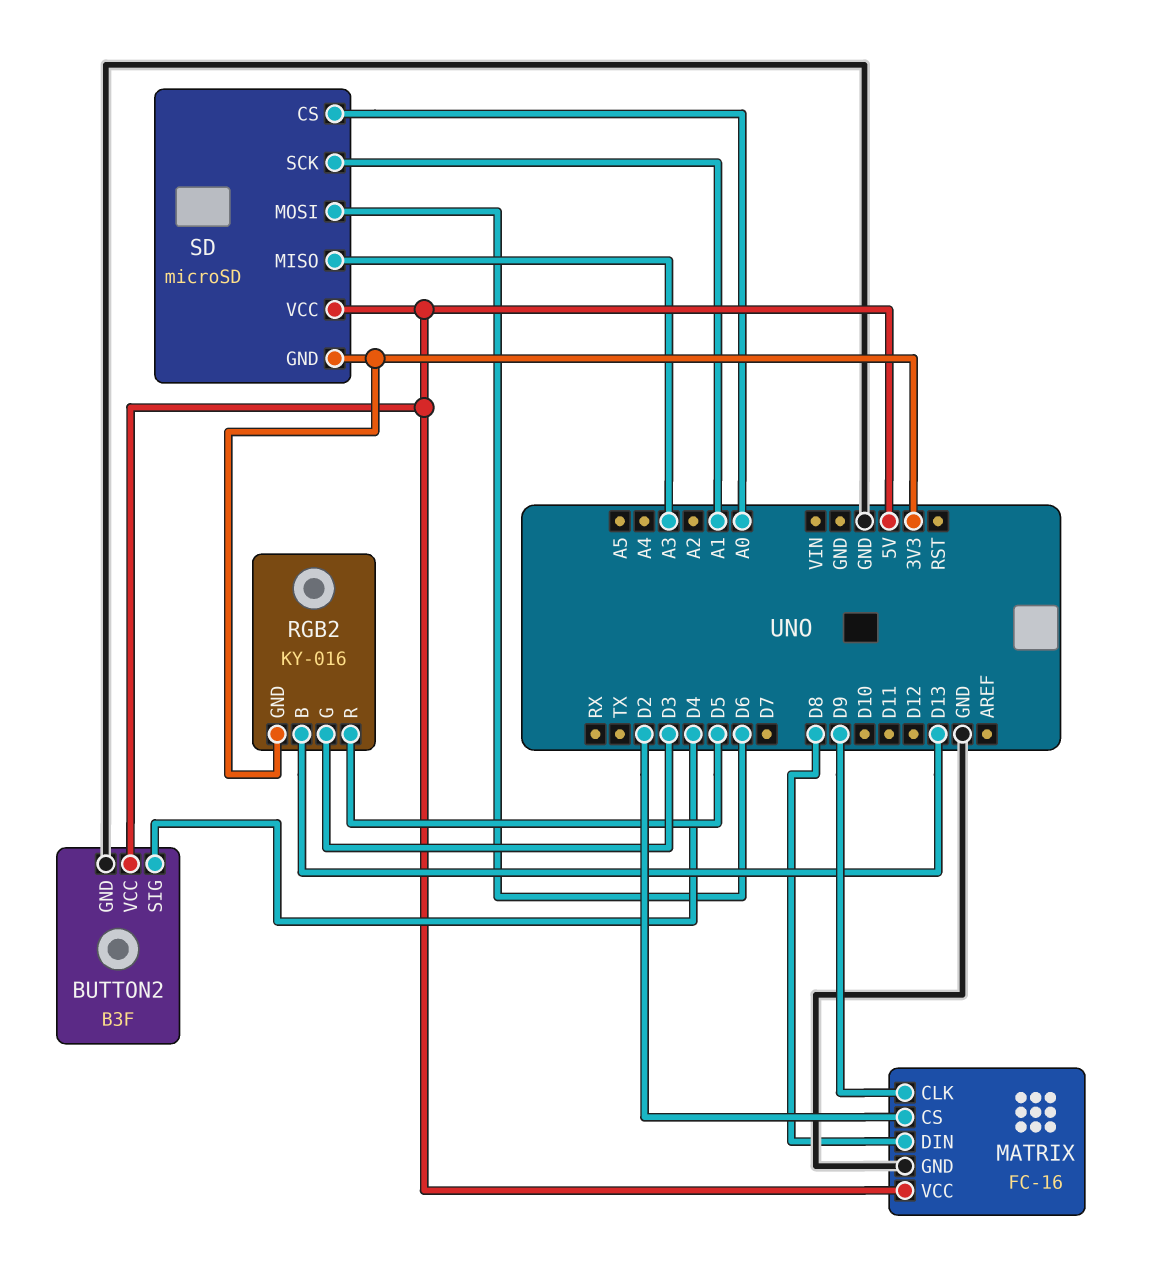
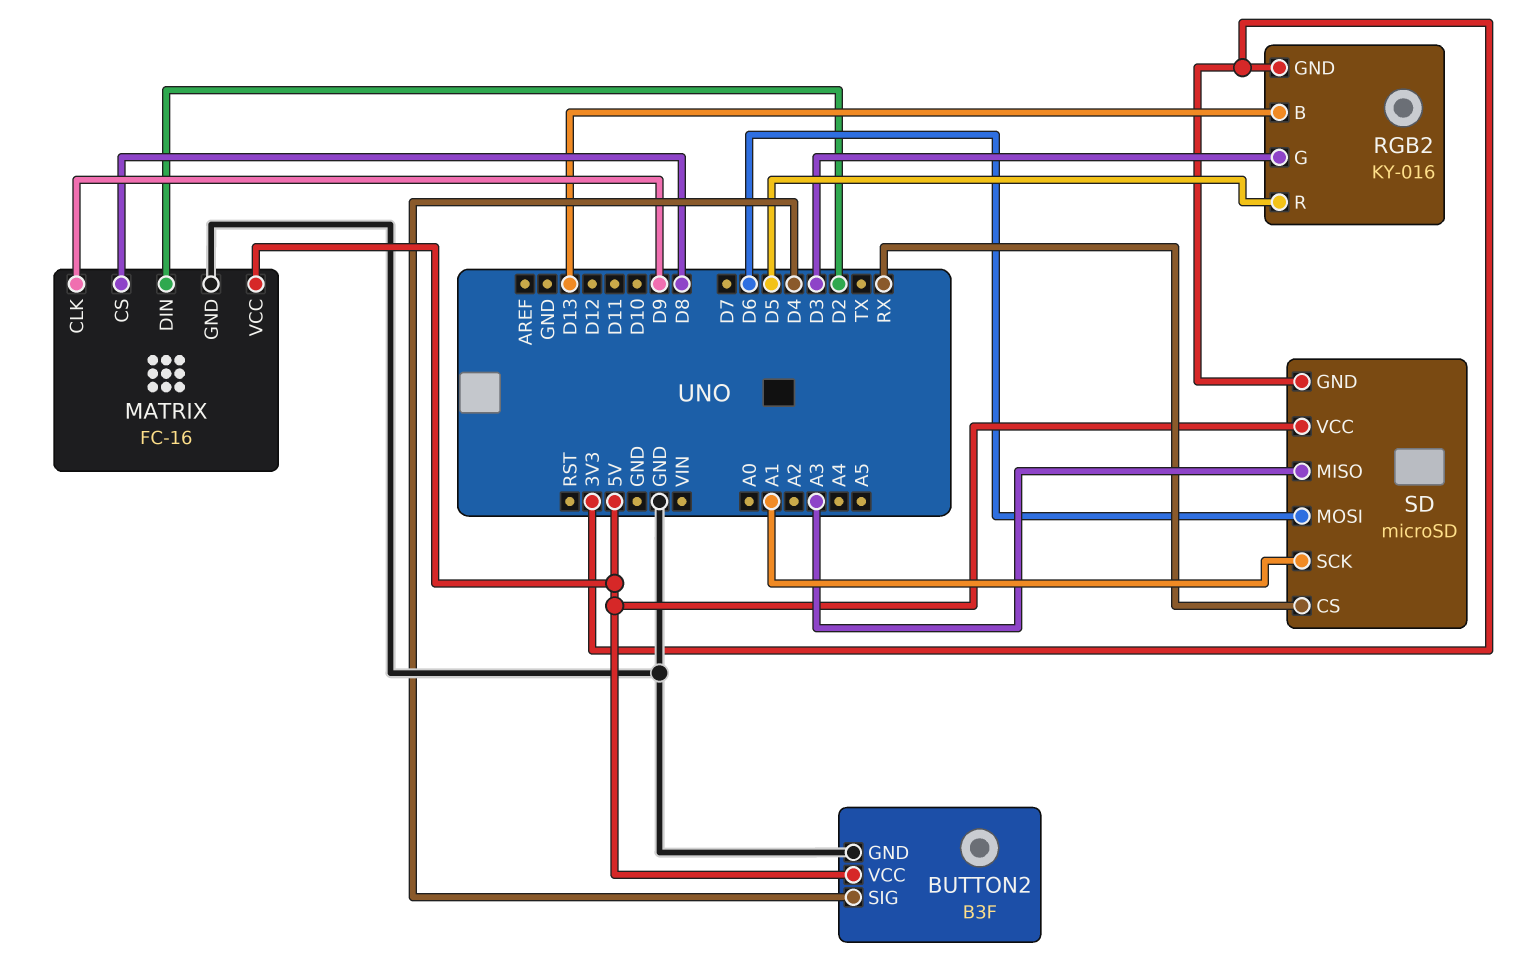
MATRIX pin CS: D2 -> D8
MATRIX pin DIN: D8 -> D2
SD pin CS: A0 -> RX

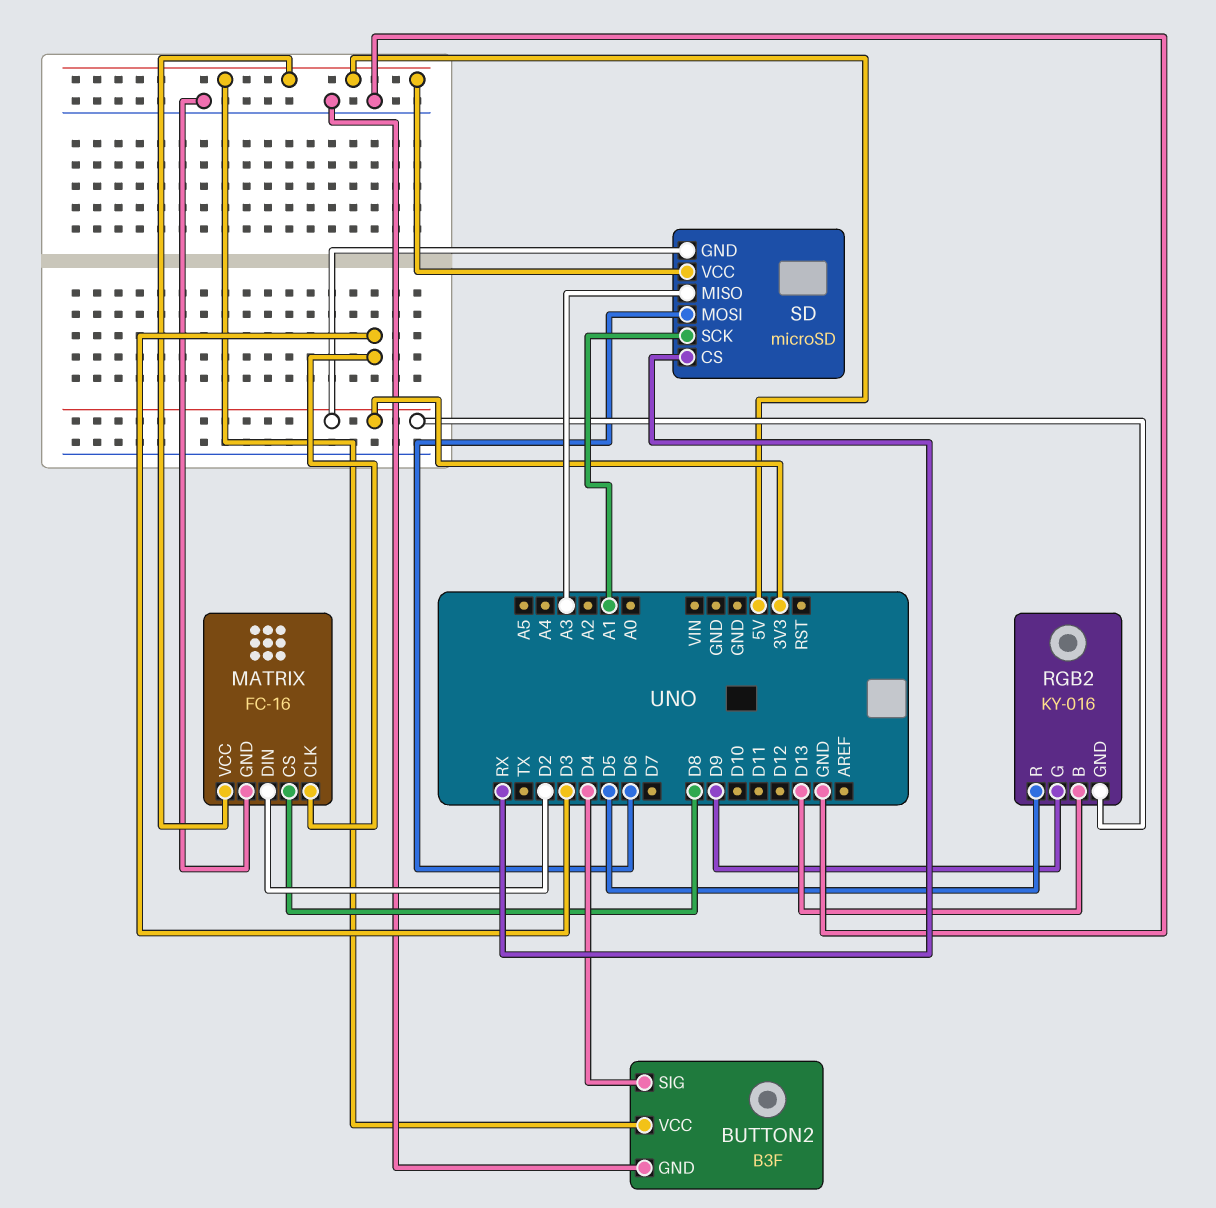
MATRIX pin CLK: D9 -> D3
RGB2 pin G: D3 -> D9

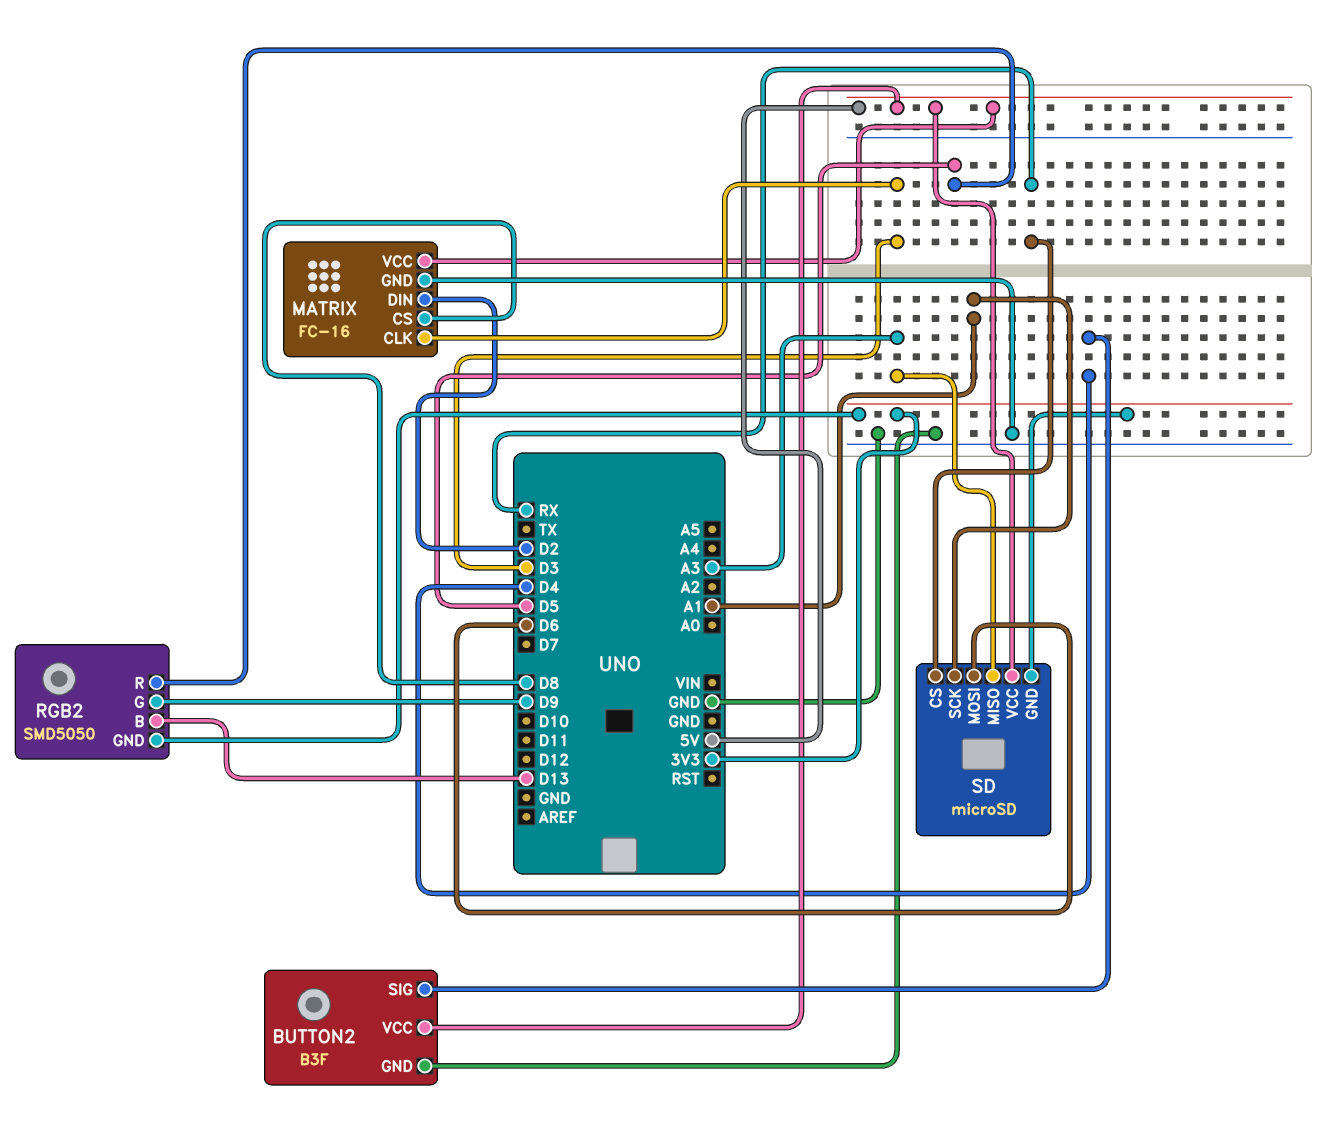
RGB2: KY-016 -> SMD5050

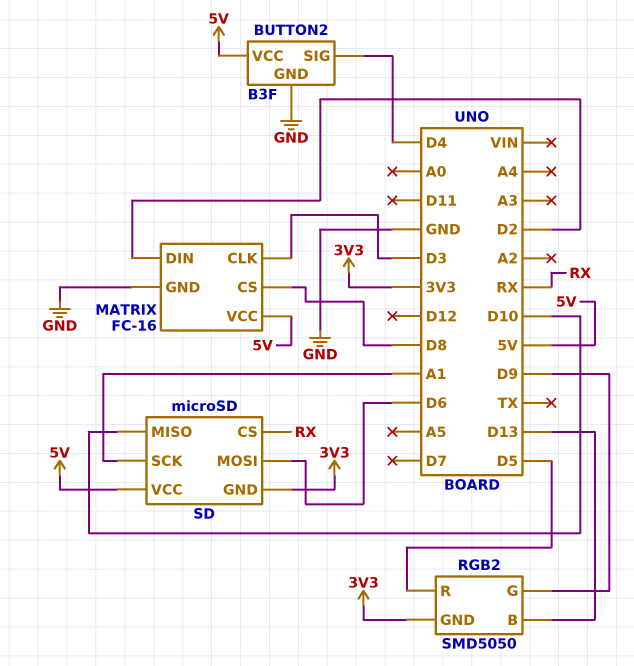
SD pin MISO: A3 -> D10

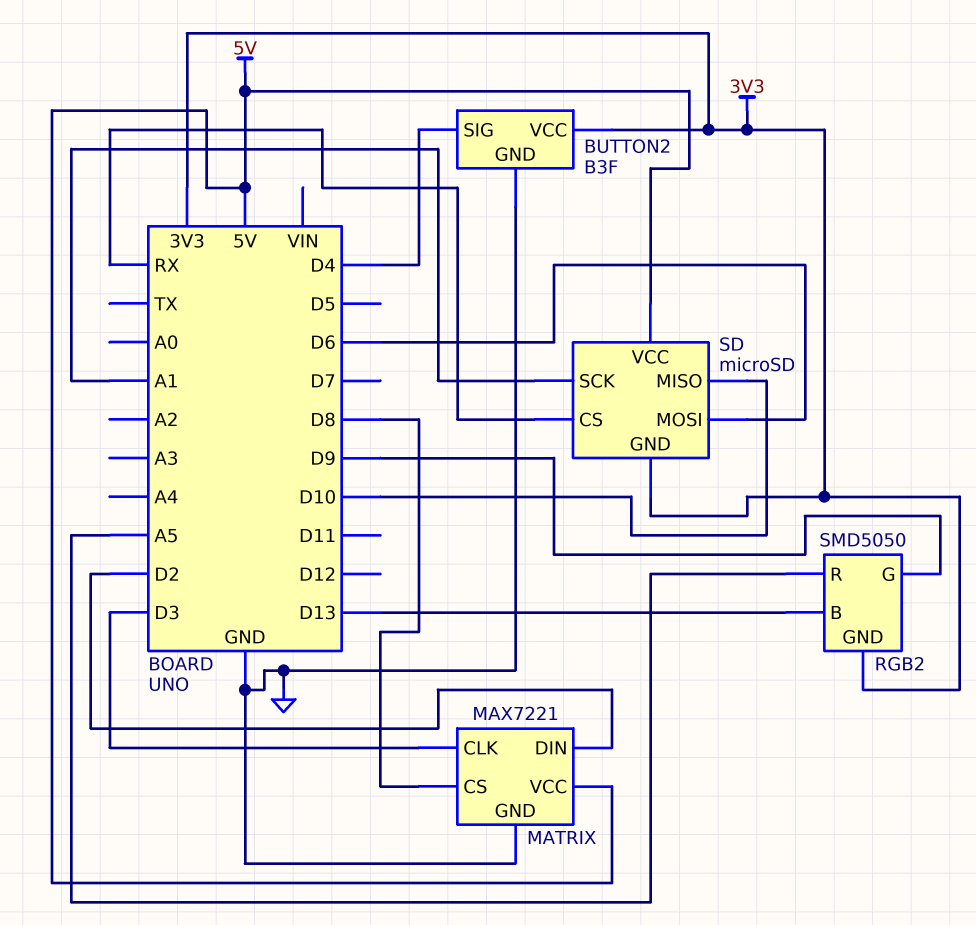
BUTTON2 pin VCC: 5V -> 3V3
MATRIX: FC-16 -> MAX7221
RGB2 pin R: D5 -> A5

